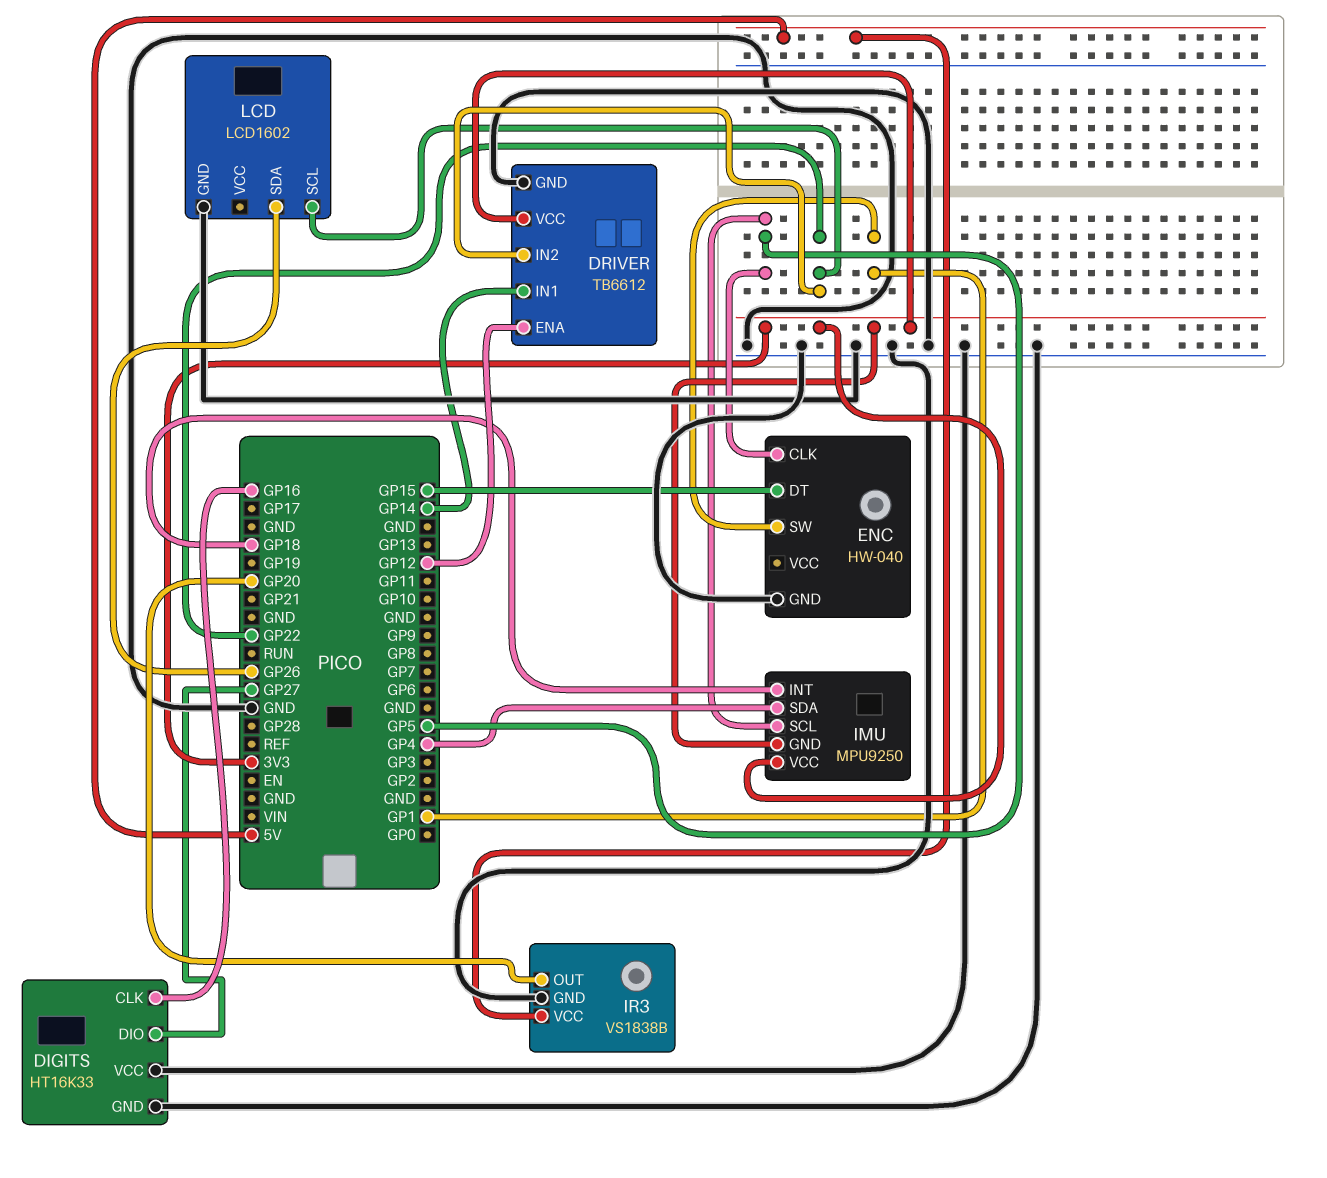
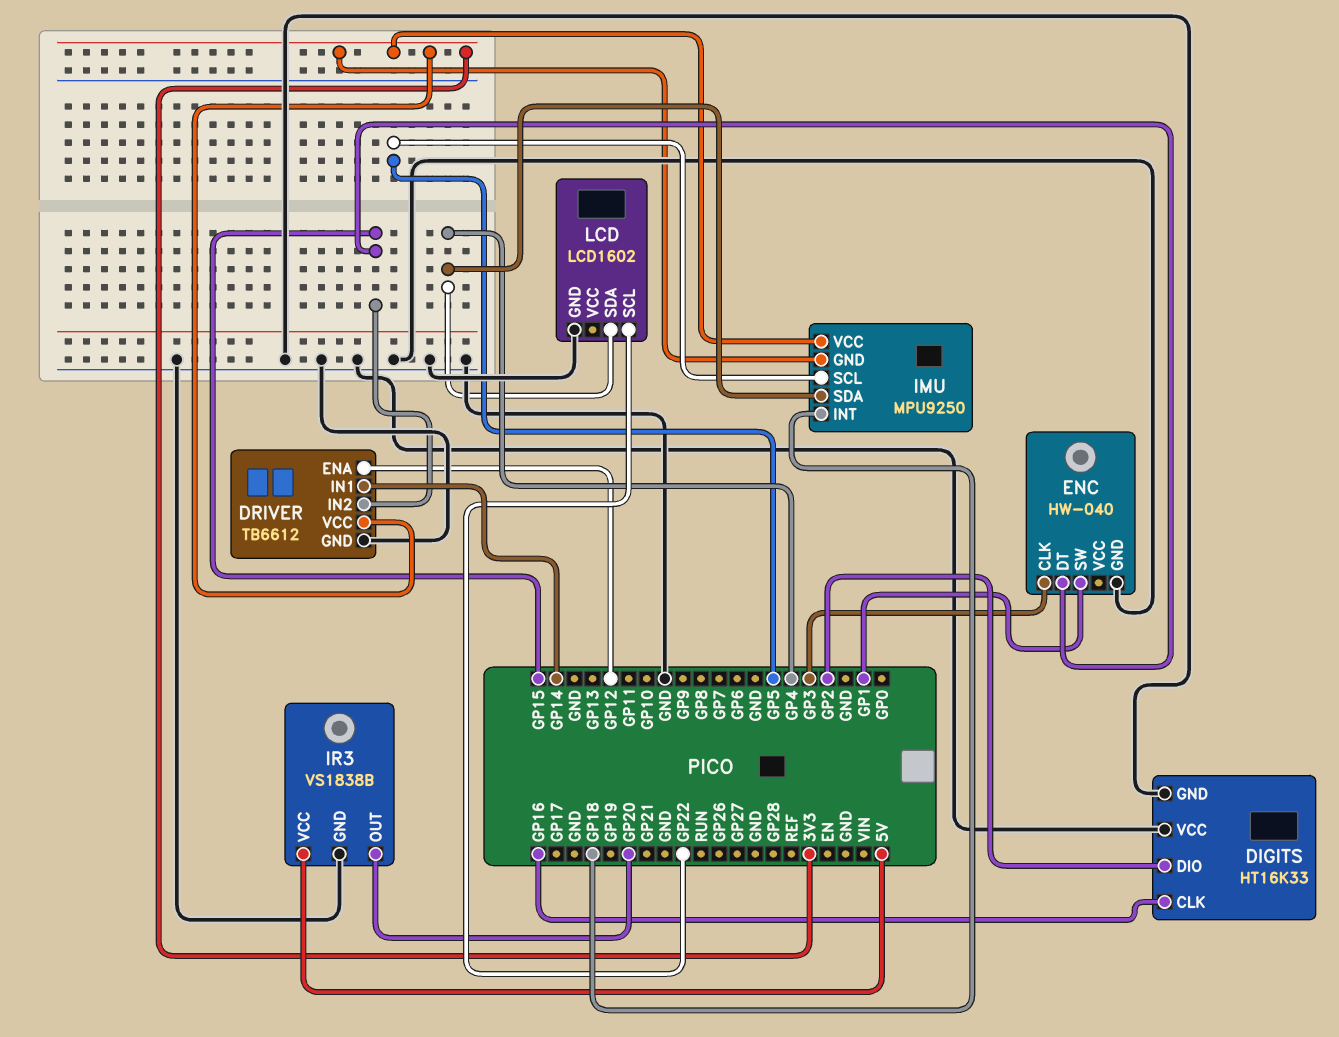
DIGITS pin DIO: GP27 -> GP2
DRIVER pin IN2: GP22 -> GP15
ENC pin CLK: GP5 -> GP3
LCD pin SDA: GP26 -> GP4

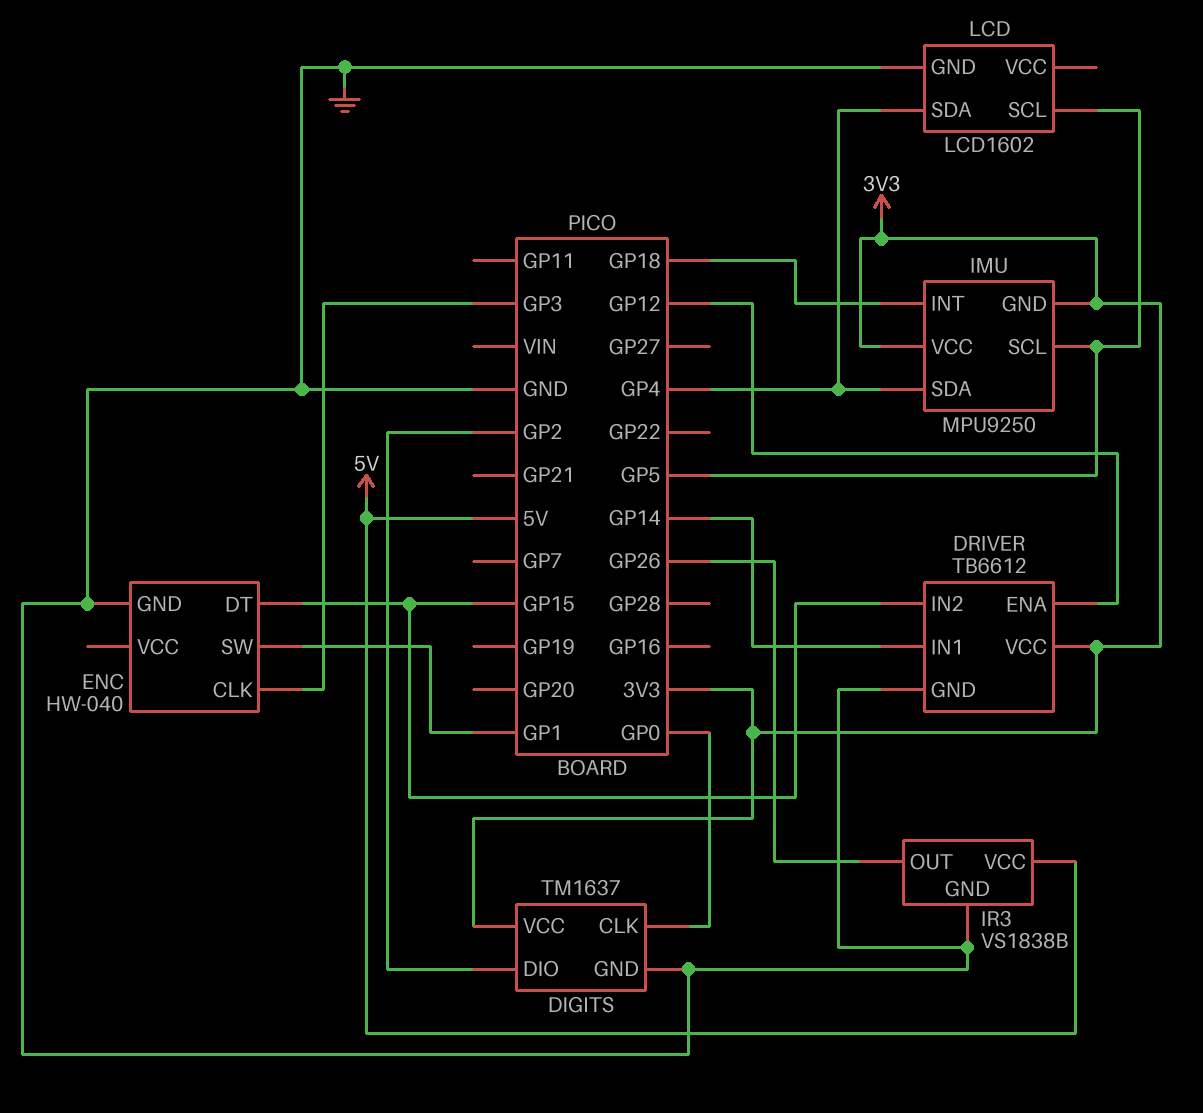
DIGITS: HT16K33 -> TM1637
DIGITS pin CLK: GP16 -> GP0
DIGITS pin VCC: GND -> 3V3
IR3 pin OUT: GP20 -> GP26
LCD pin SCL: GP22 -> GP5

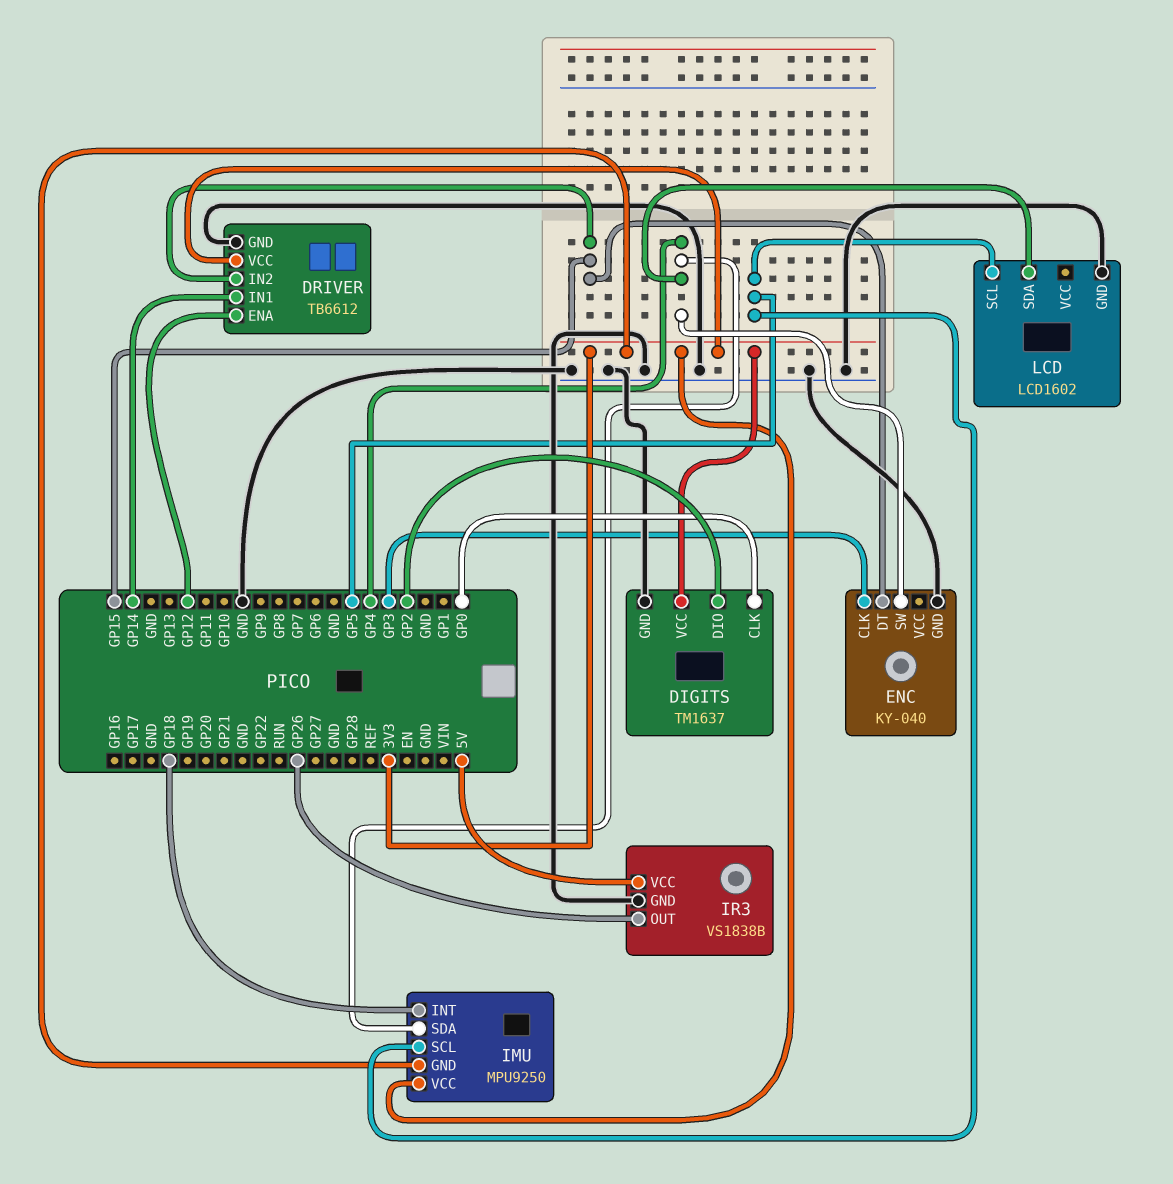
ENC: HW-040 -> KY-040
ENC pin SW: GP1 -> GP4

